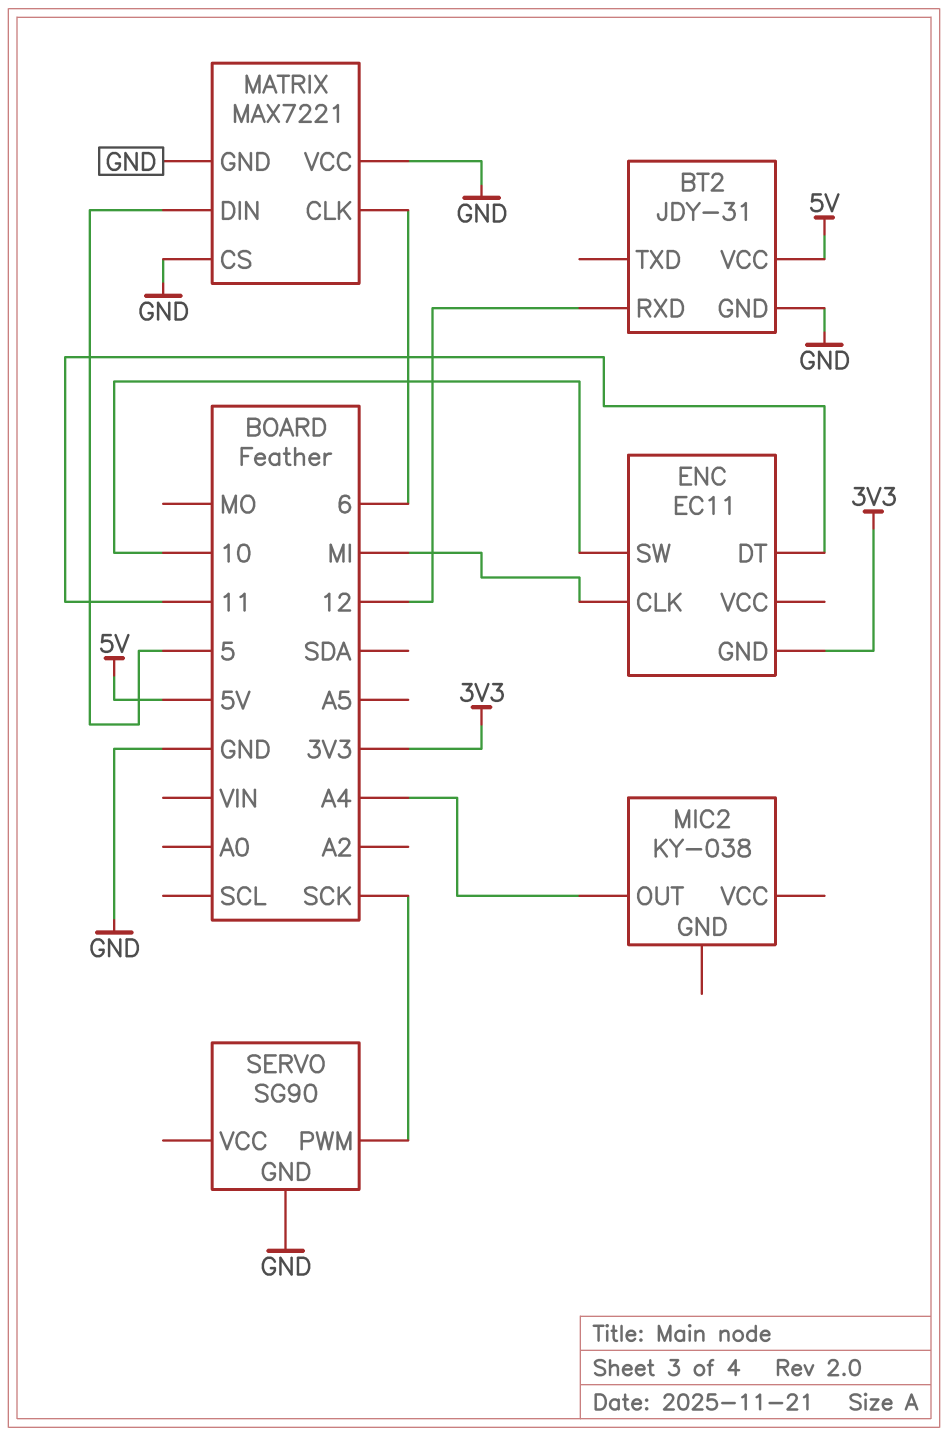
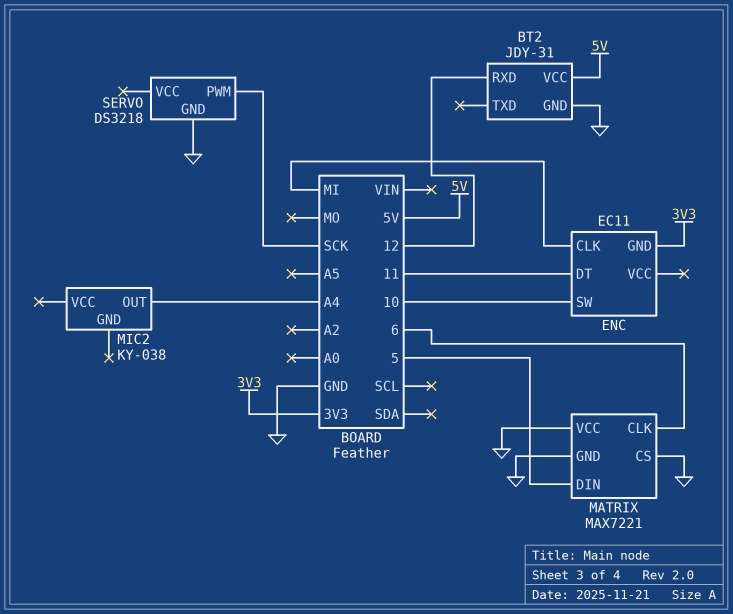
SERVO: SG90 -> DS3218

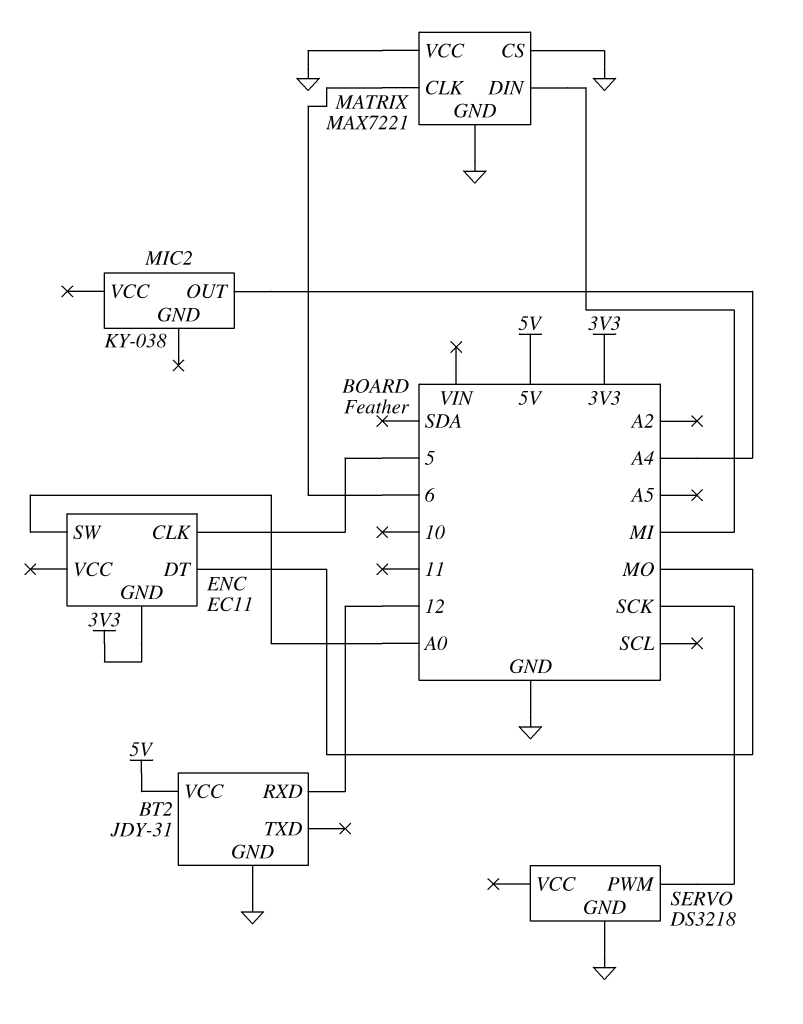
ENC pin CLK: MI -> 5
ENC pin DT: 11 -> MO
ENC pin SW: 10 -> A0
MATRIX pin DIN: 5 -> MI

